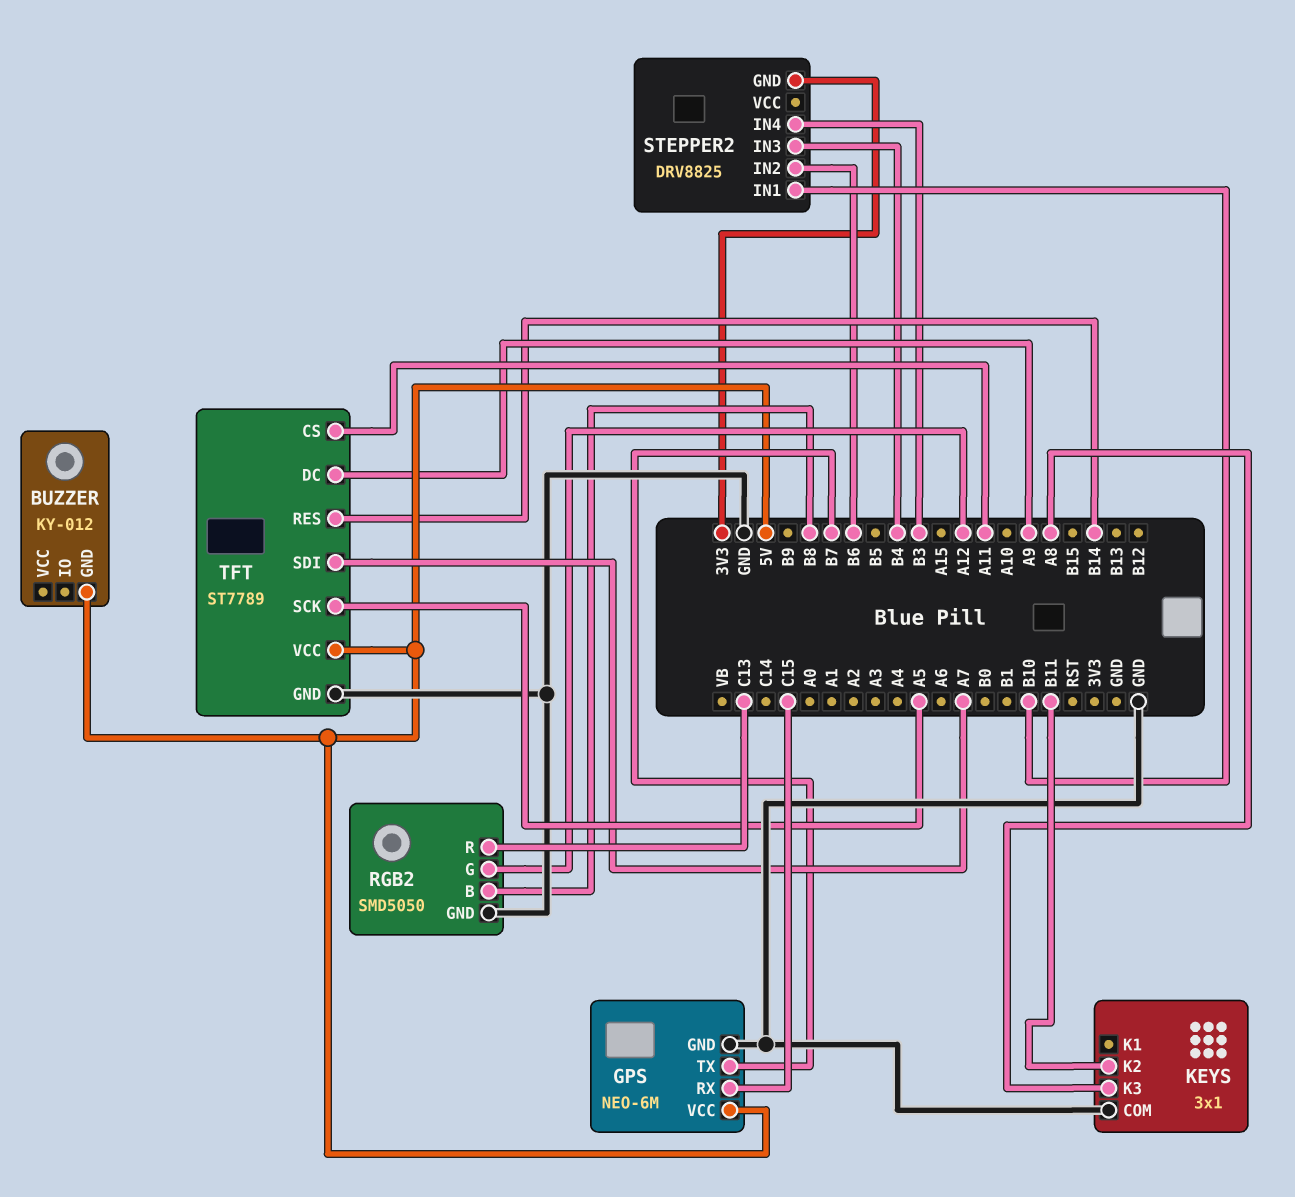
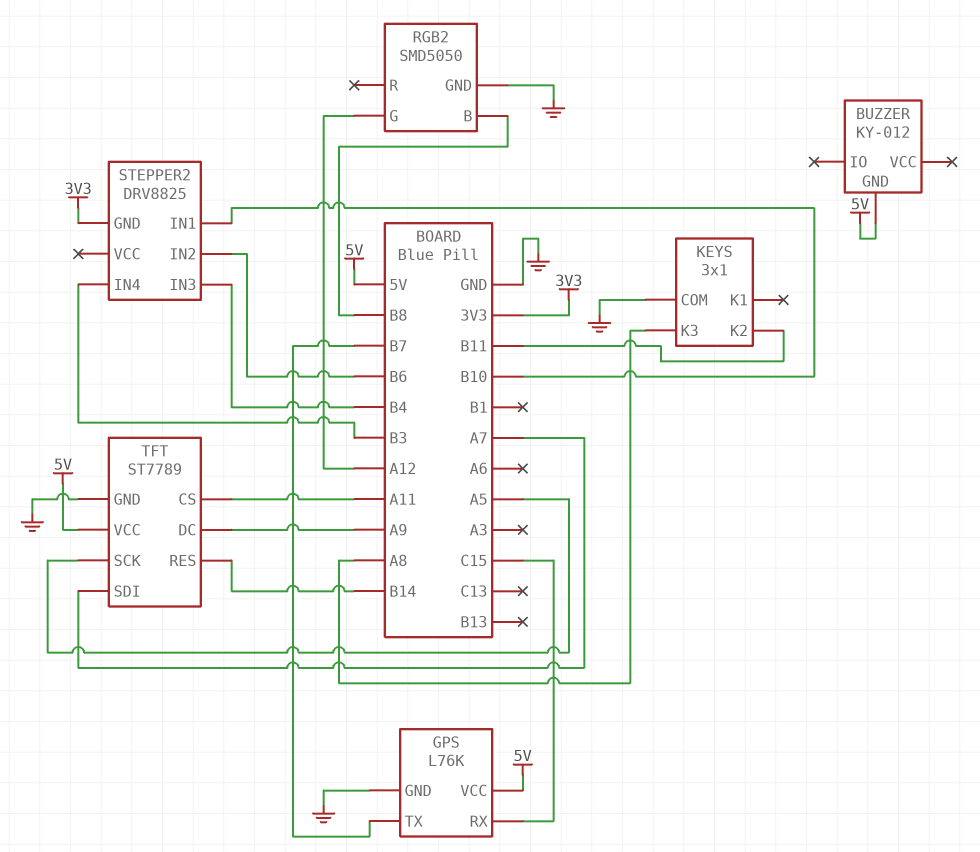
GPS: NEO-6M -> L76K
RGB2 pin R: C13 -> none

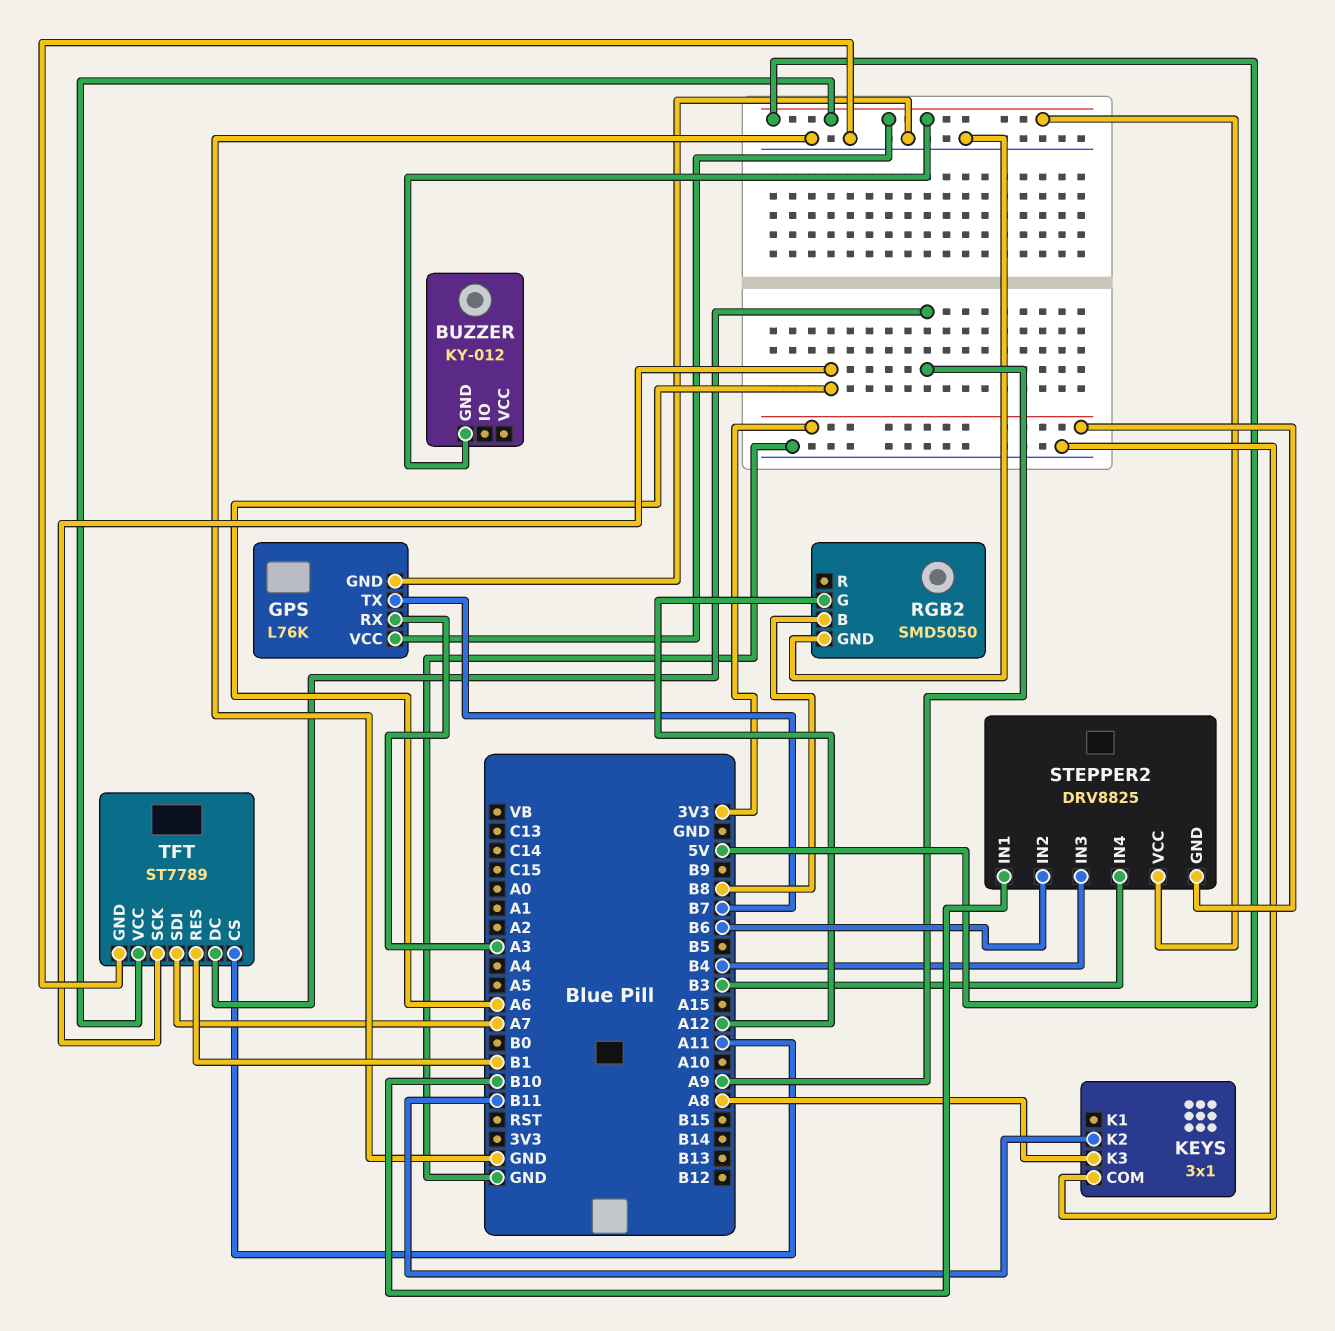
GPS pin RX: C15 -> A3
STEPPER2 pin VCC: none -> 5V
TFT pin RES: B14 -> B1
TFT pin SCK: A5 -> A6

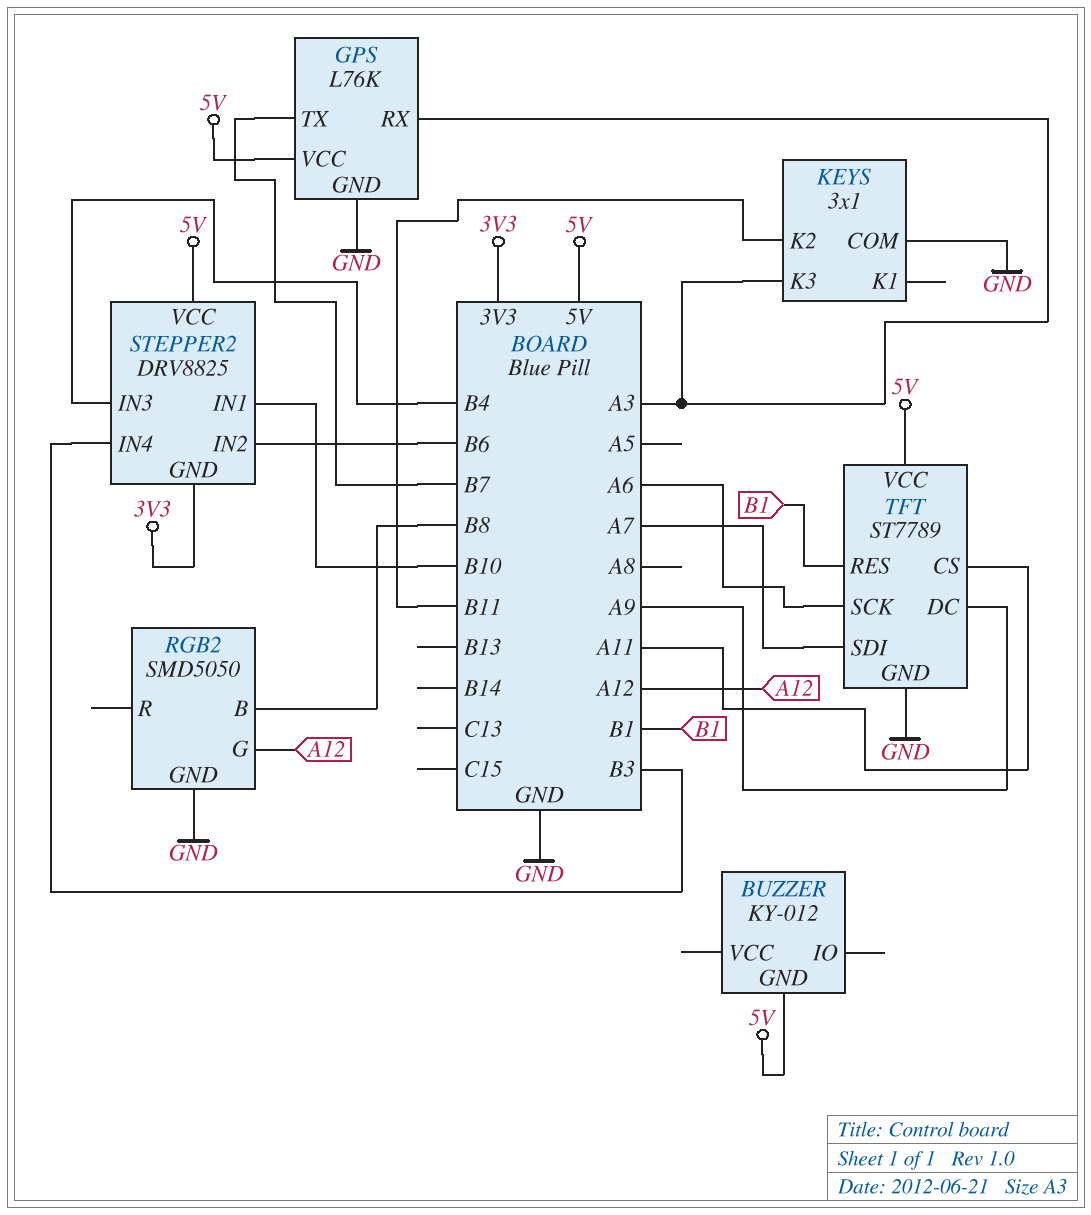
KEYS pin K3: A8 -> A3

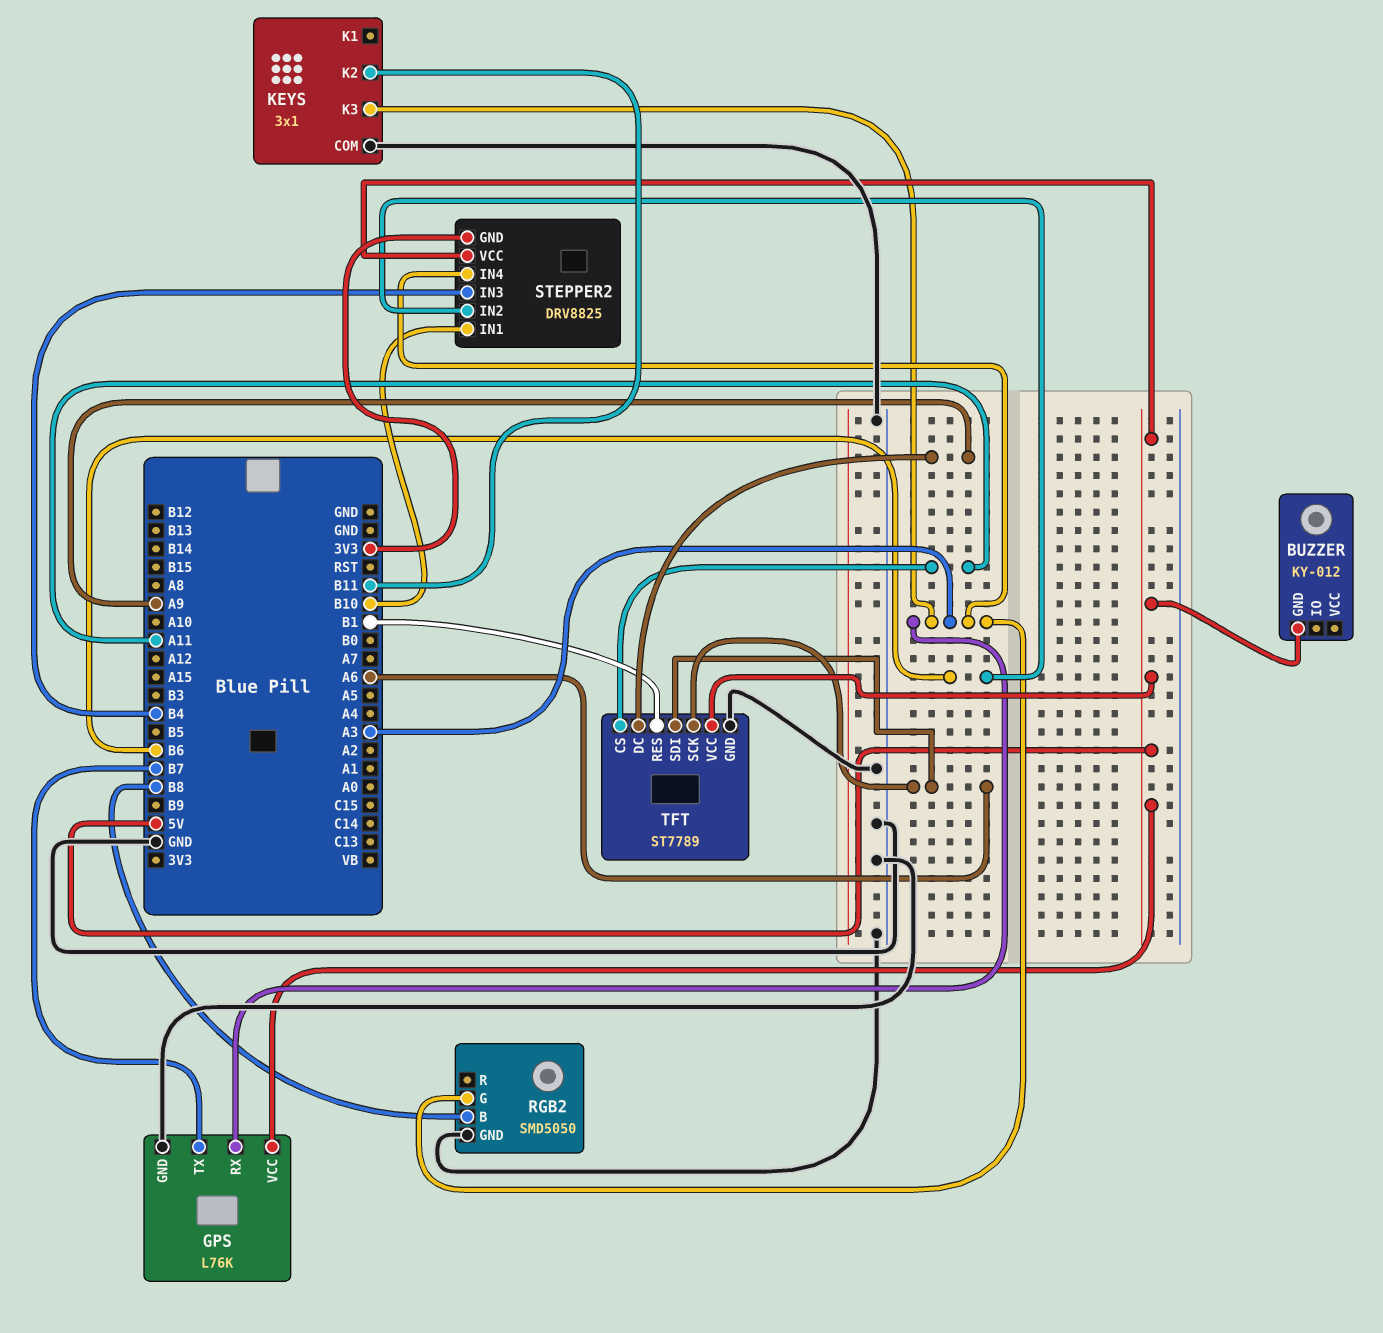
RGB2 pin G: A12 -> A3
STEPPER2 pin IN4: B3 -> A3
TFT pin SDI: A7 -> A6

